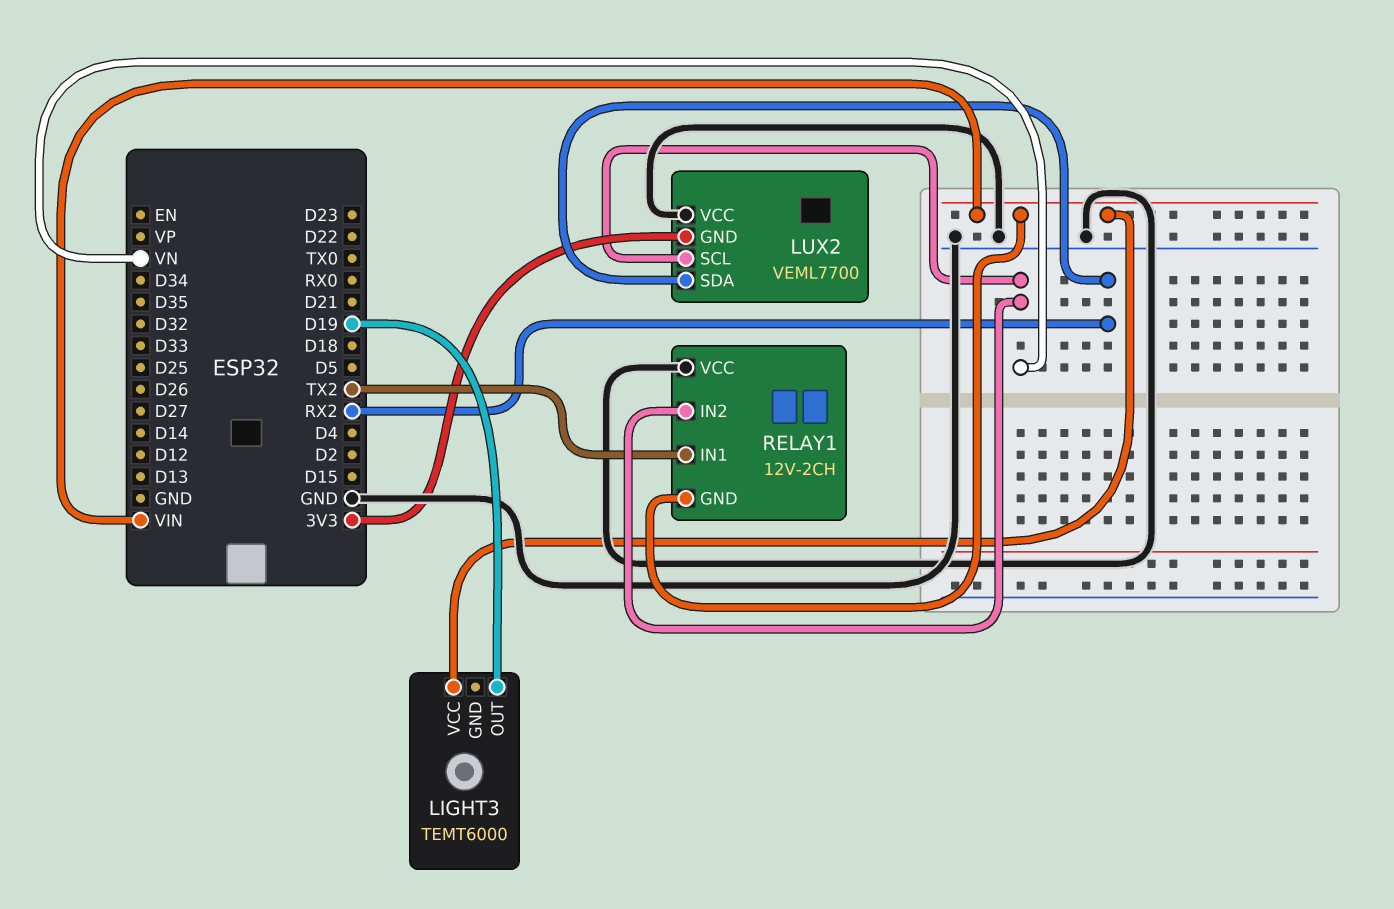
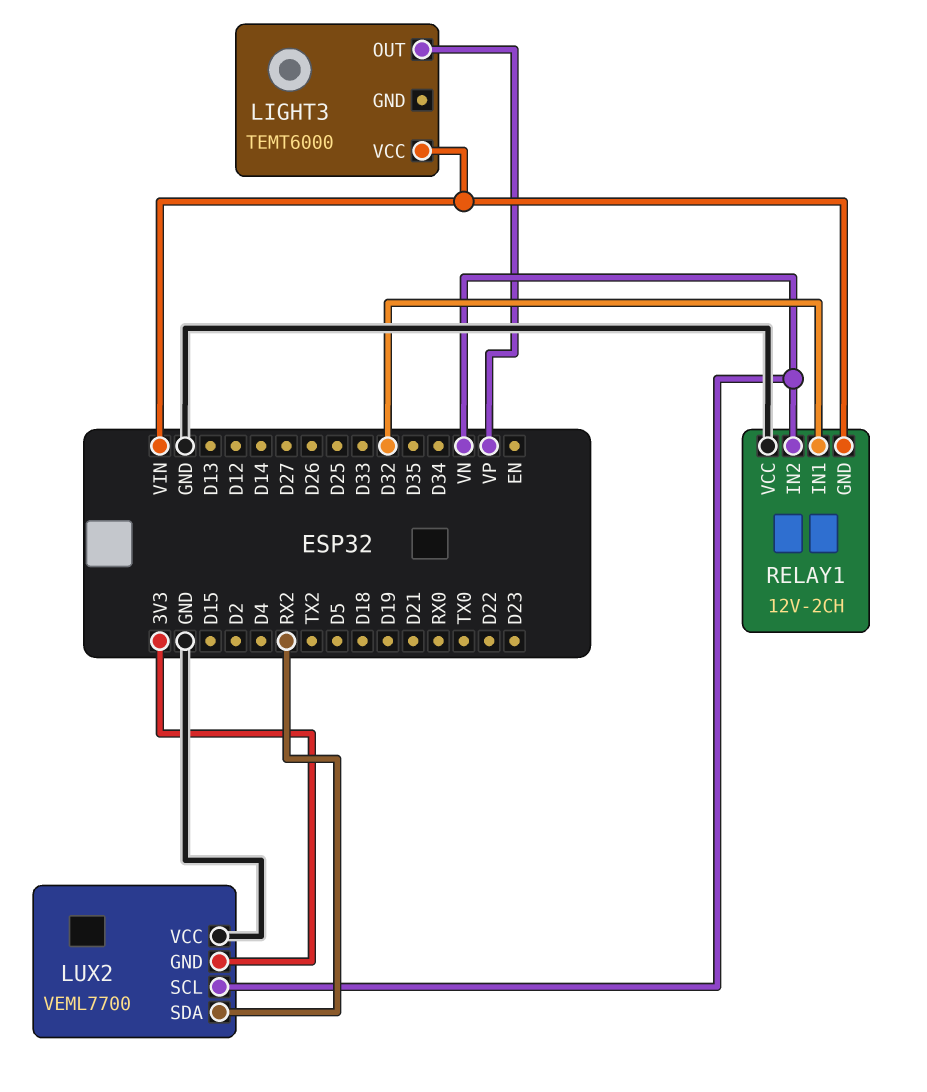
LIGHT3 pin OUT: D19 -> VP
RELAY1 pin IN1: TX2 -> D32

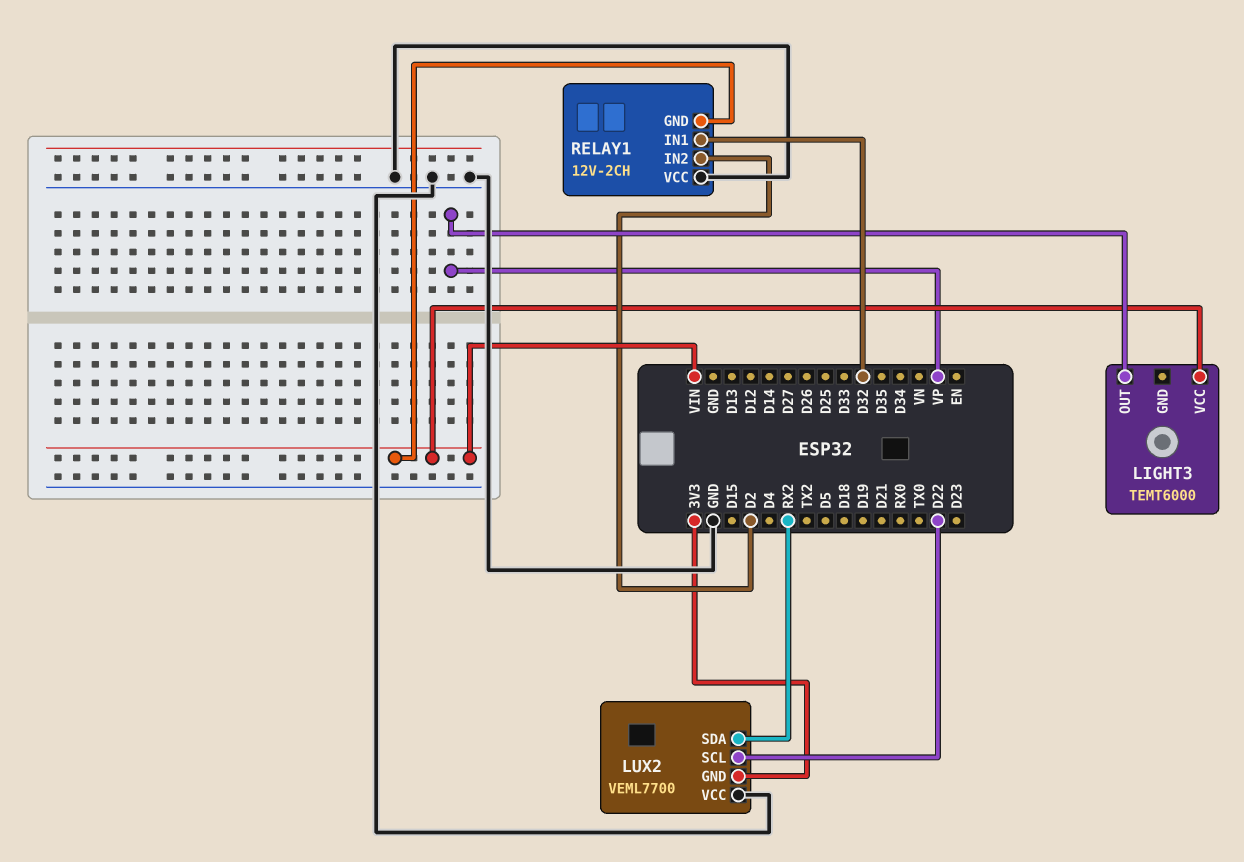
LUX2 pin SCL: VN -> D22
RELAY1 pin IN2: VN -> D2

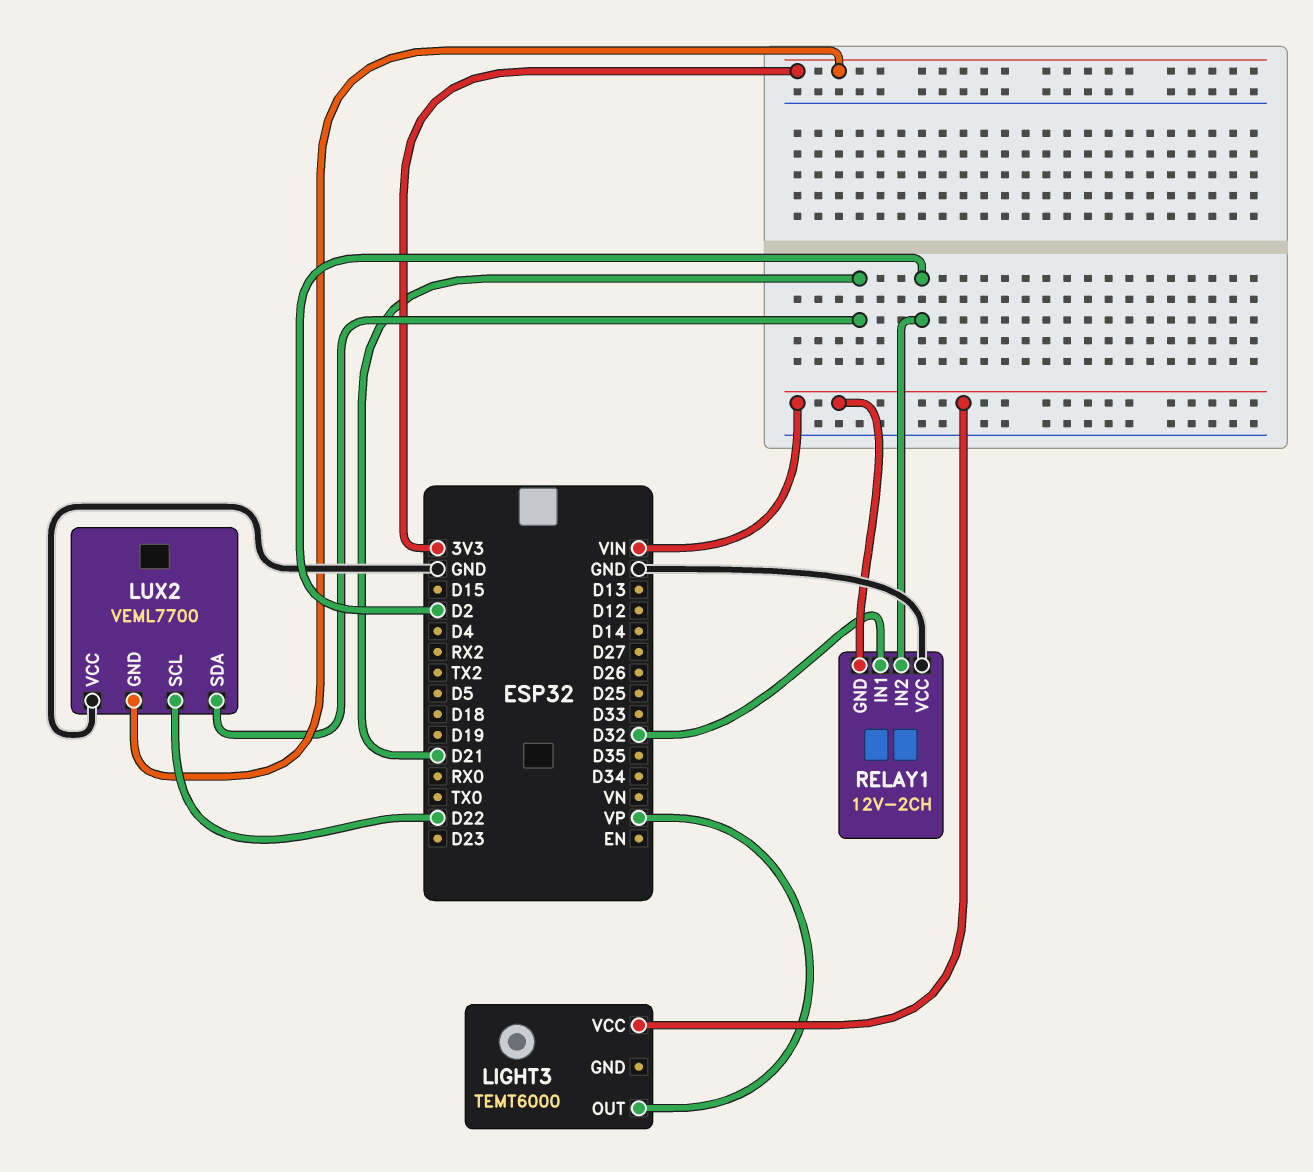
LUX2 pin SDA: RX2 -> D21

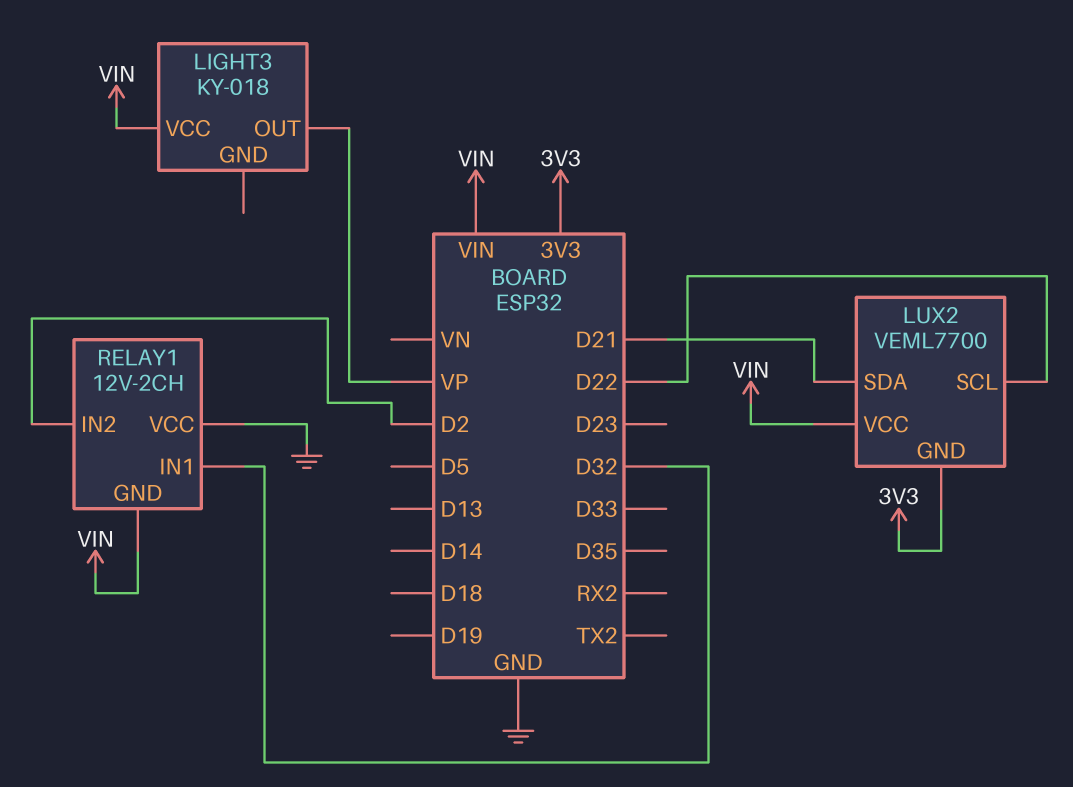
LIGHT3: TEMT6000 -> KY-018
LUX2 pin VCC: GND -> VIN

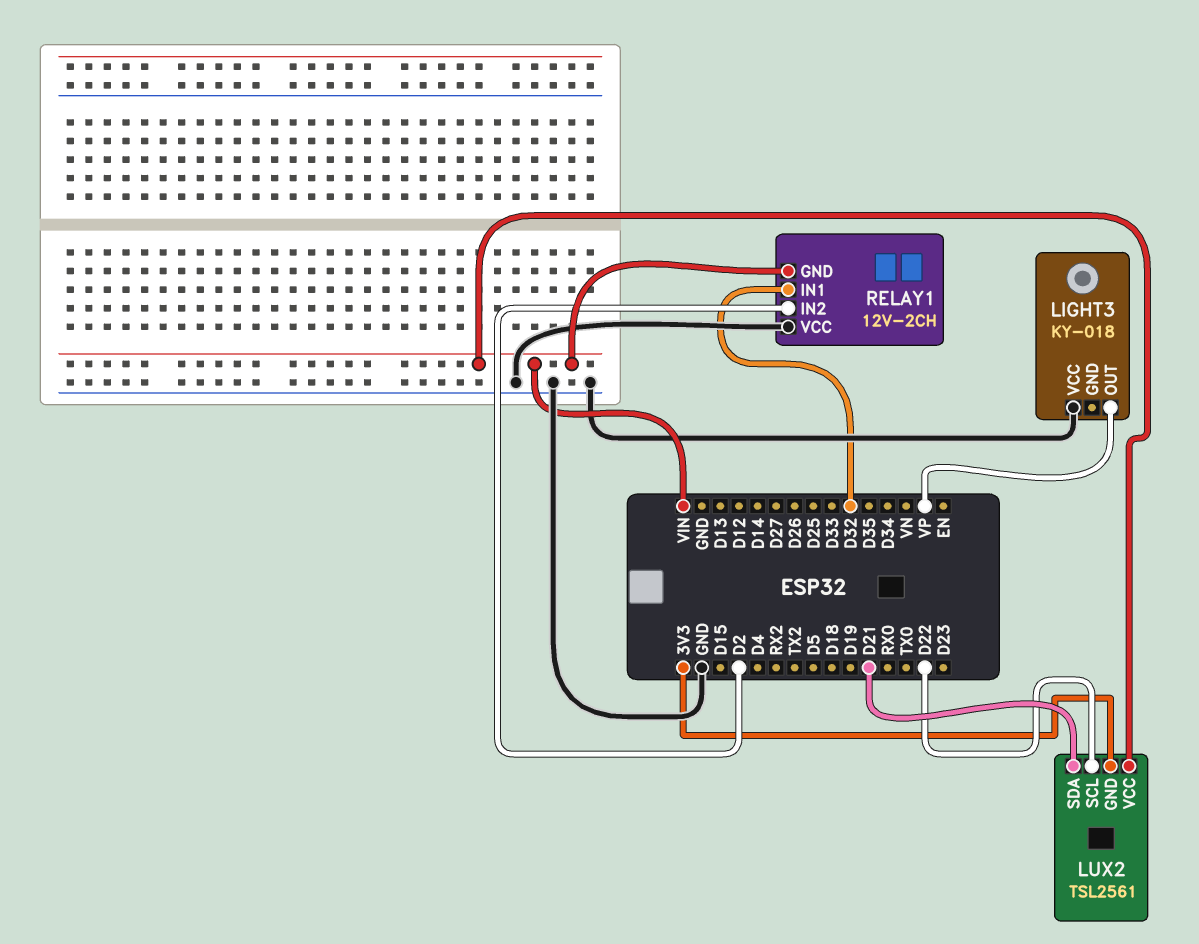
LIGHT3 pin VCC: VIN -> GND
LUX2: VEML7700 -> TSL2561

